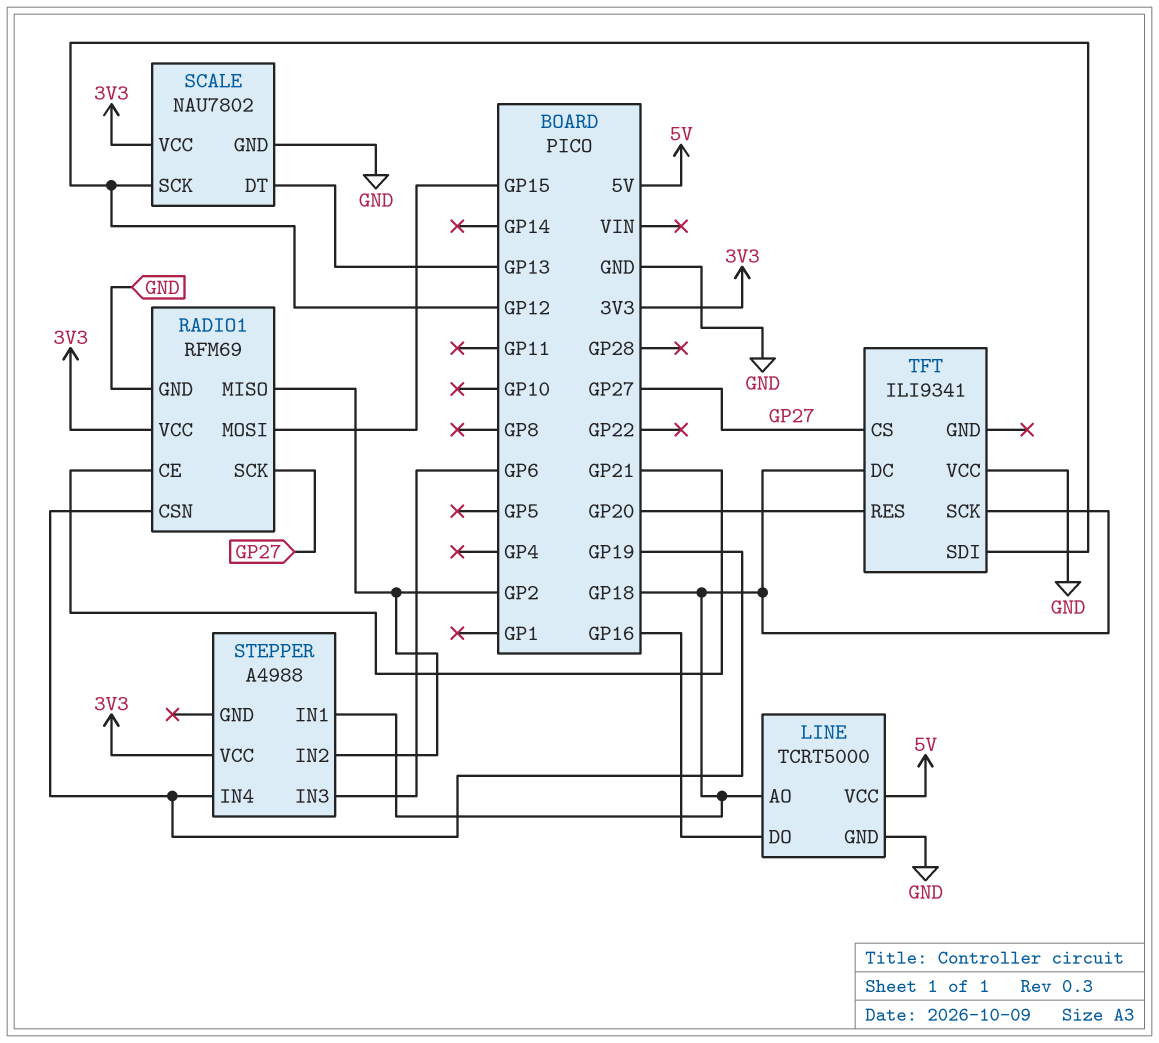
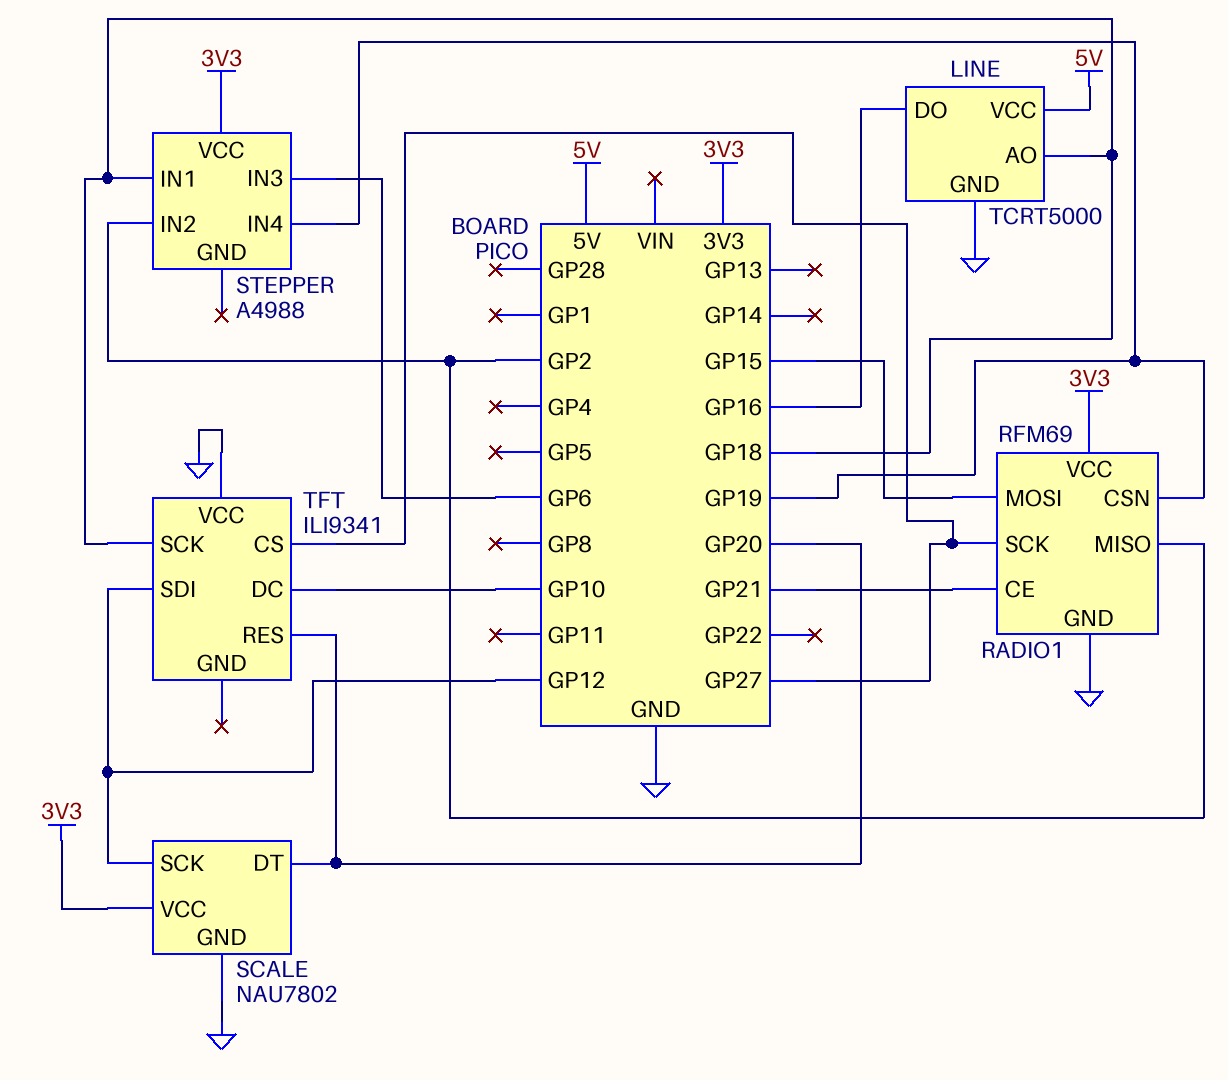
SCALE pin DT: GP13 -> GP20
TFT pin DC: GP18 -> GP10

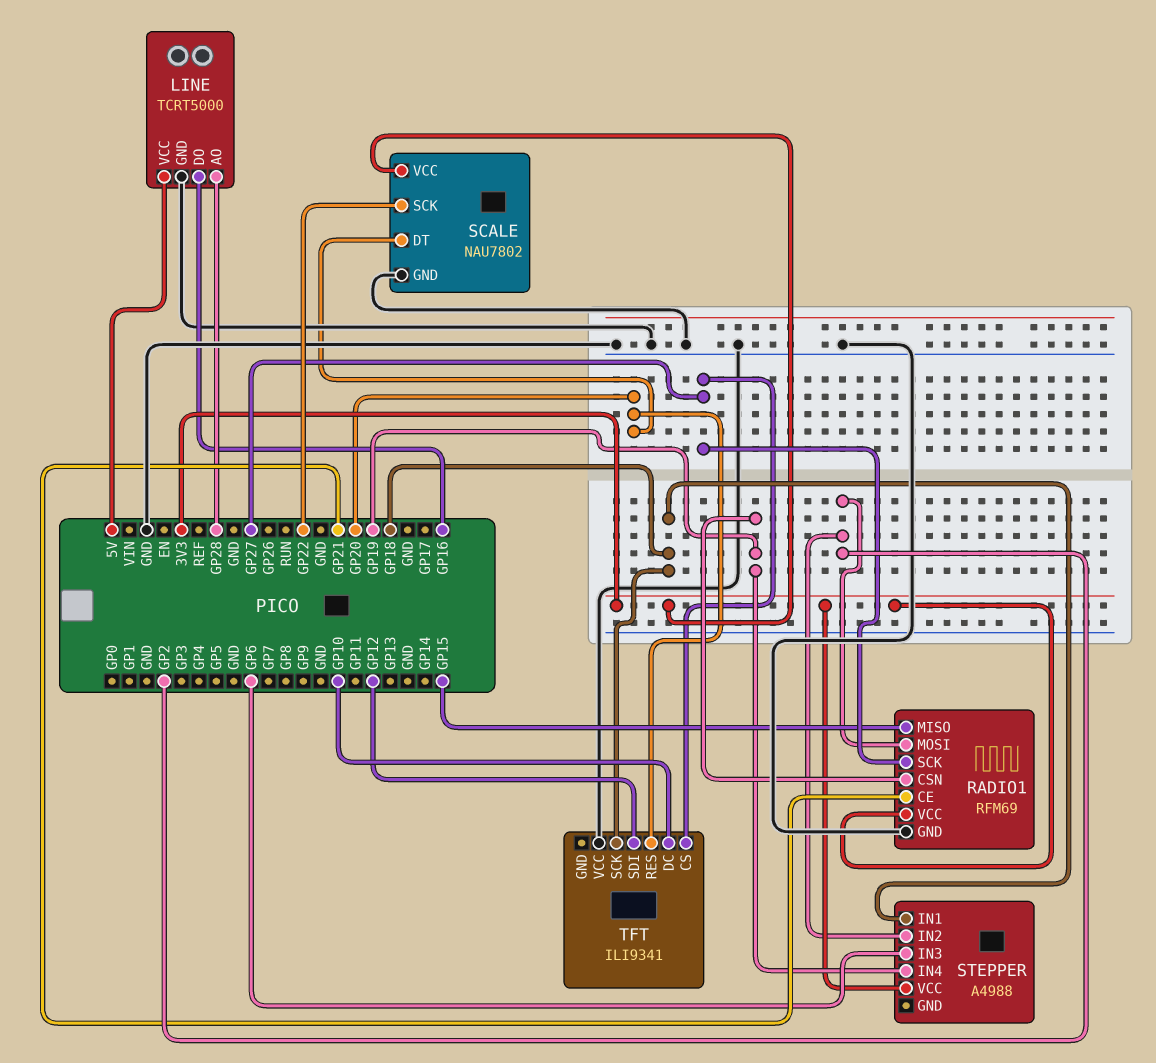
LINE pin AO: GP18 -> GP28
RADIO1 pin MISO: GP2 -> GP15
RADIO1 pin MOSI: GP15 -> GP2
SCALE pin SCK: GP12 -> GP22

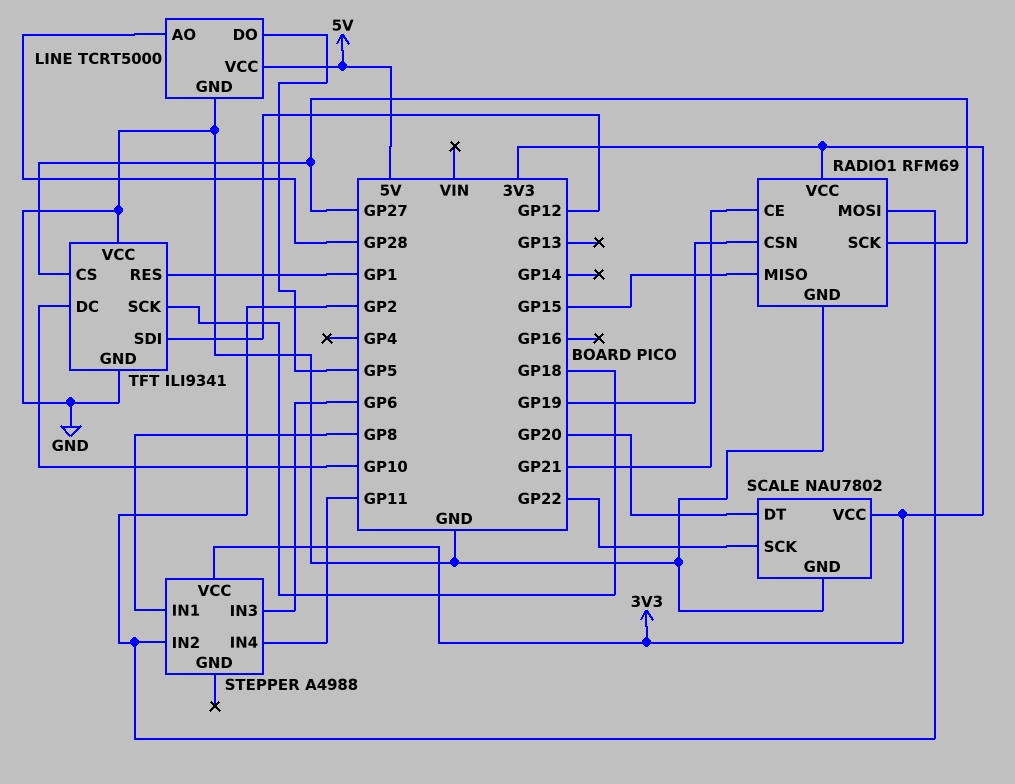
LINE pin DO: GP16 -> GP5
STEPPER pin IN1: GP18 -> GP8
STEPPER pin IN4: GP19 -> GP11
TFT pin GND: none -> GND
TFT pin RES: GP20 -> GP1

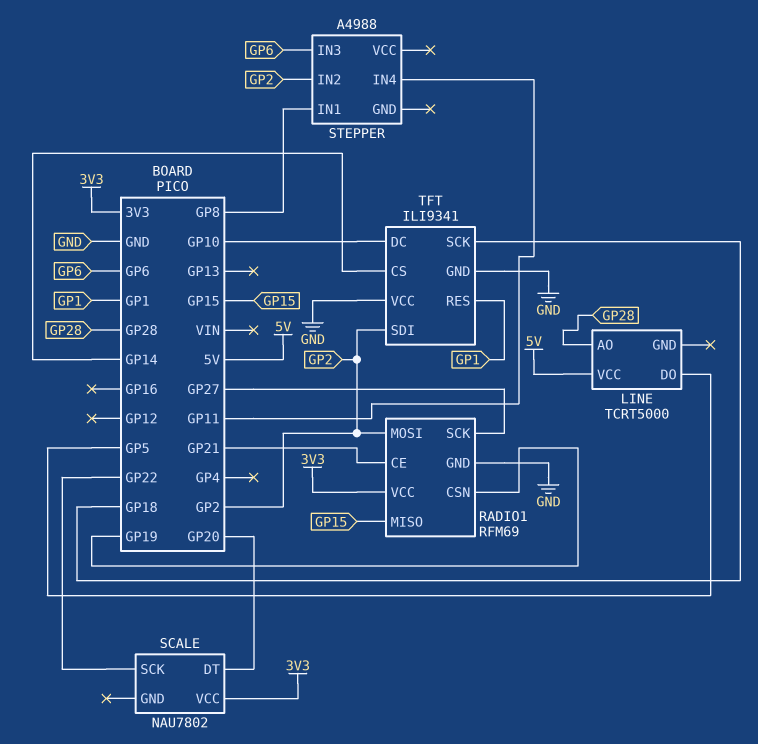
LINE pin GND: GND -> none
SCALE pin GND: GND -> none
STEPPER pin VCC: 3V3 -> none
TFT pin CS: GP27 -> GP14
TFT pin SDI: GP12 -> GP2

